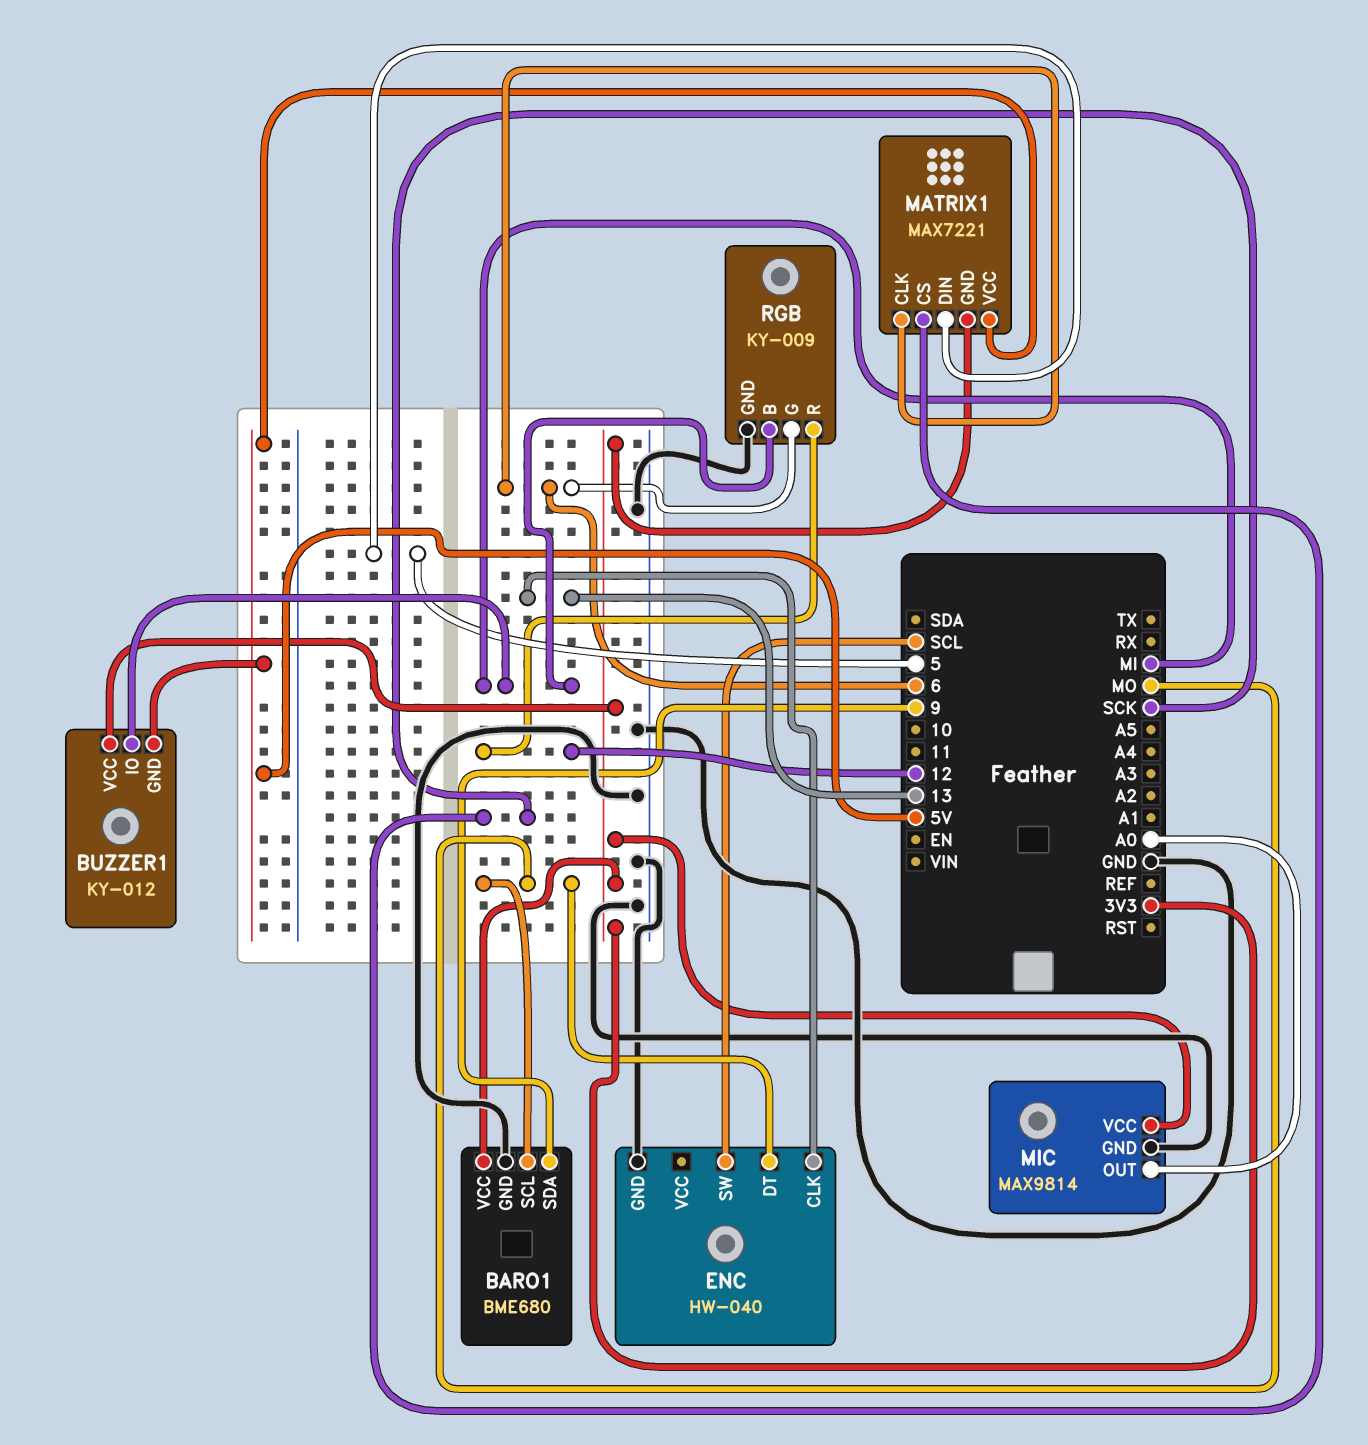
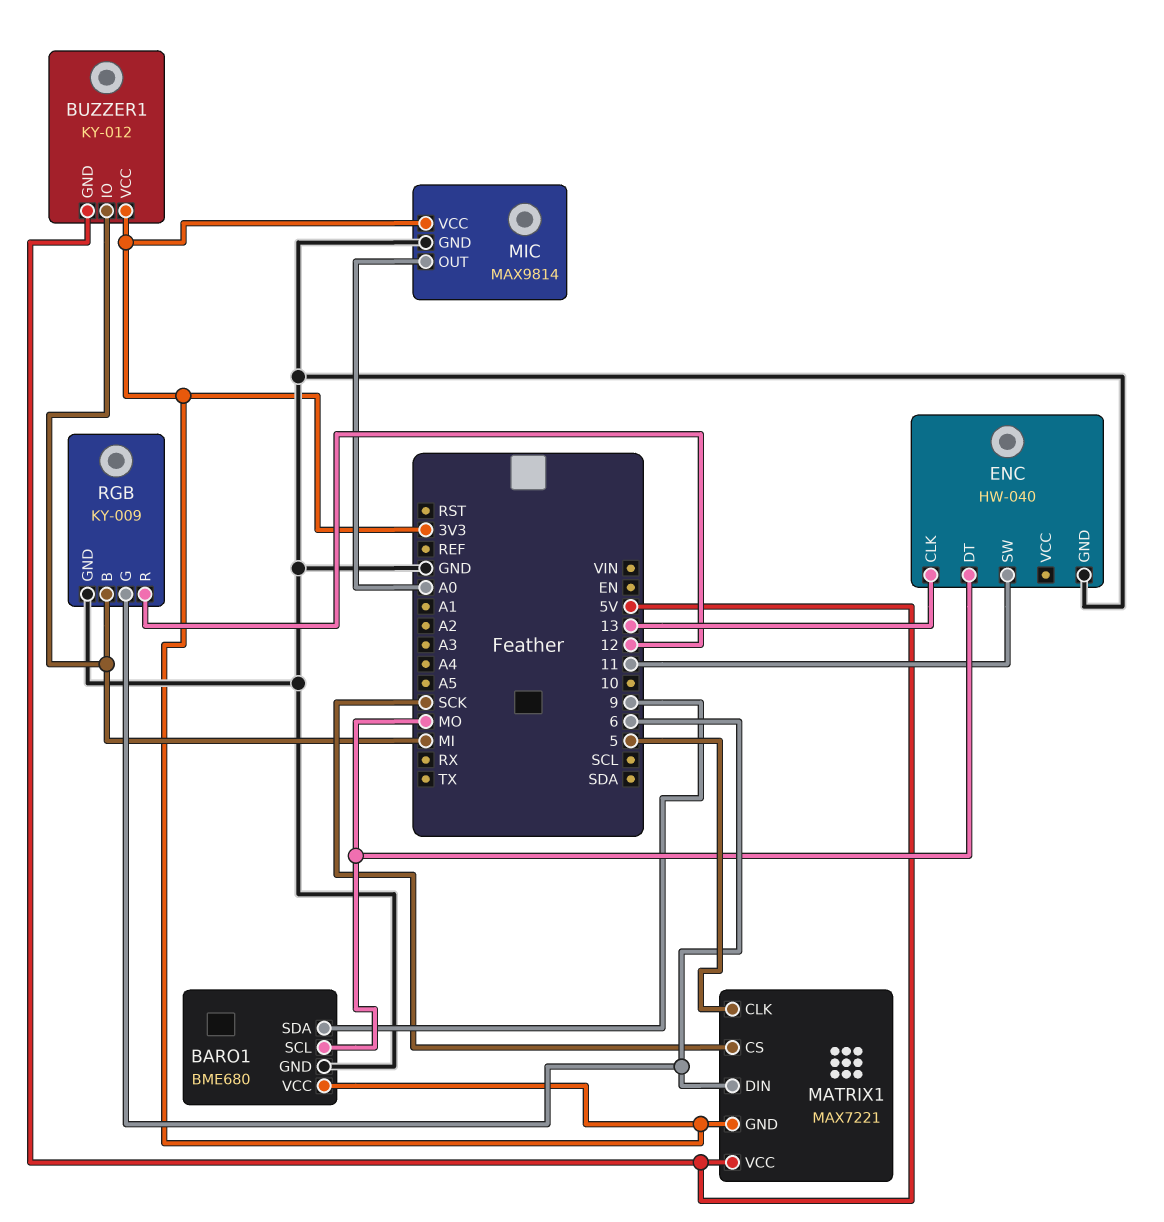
ENC pin SW: SCL -> 11
MATRIX1 pin CLK: 6 -> 5
MATRIX1 pin DIN: 5 -> 6

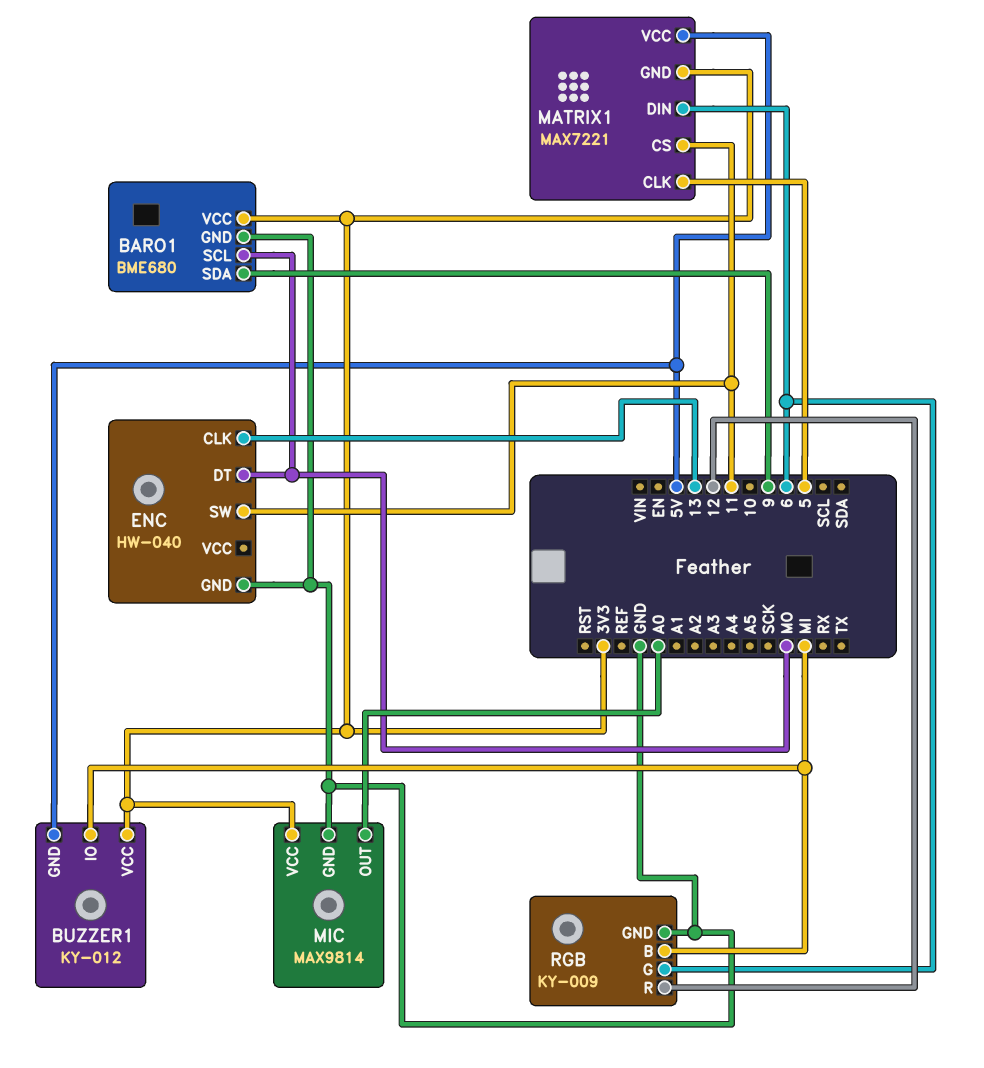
MATRIX1 pin CS: SCK -> 11

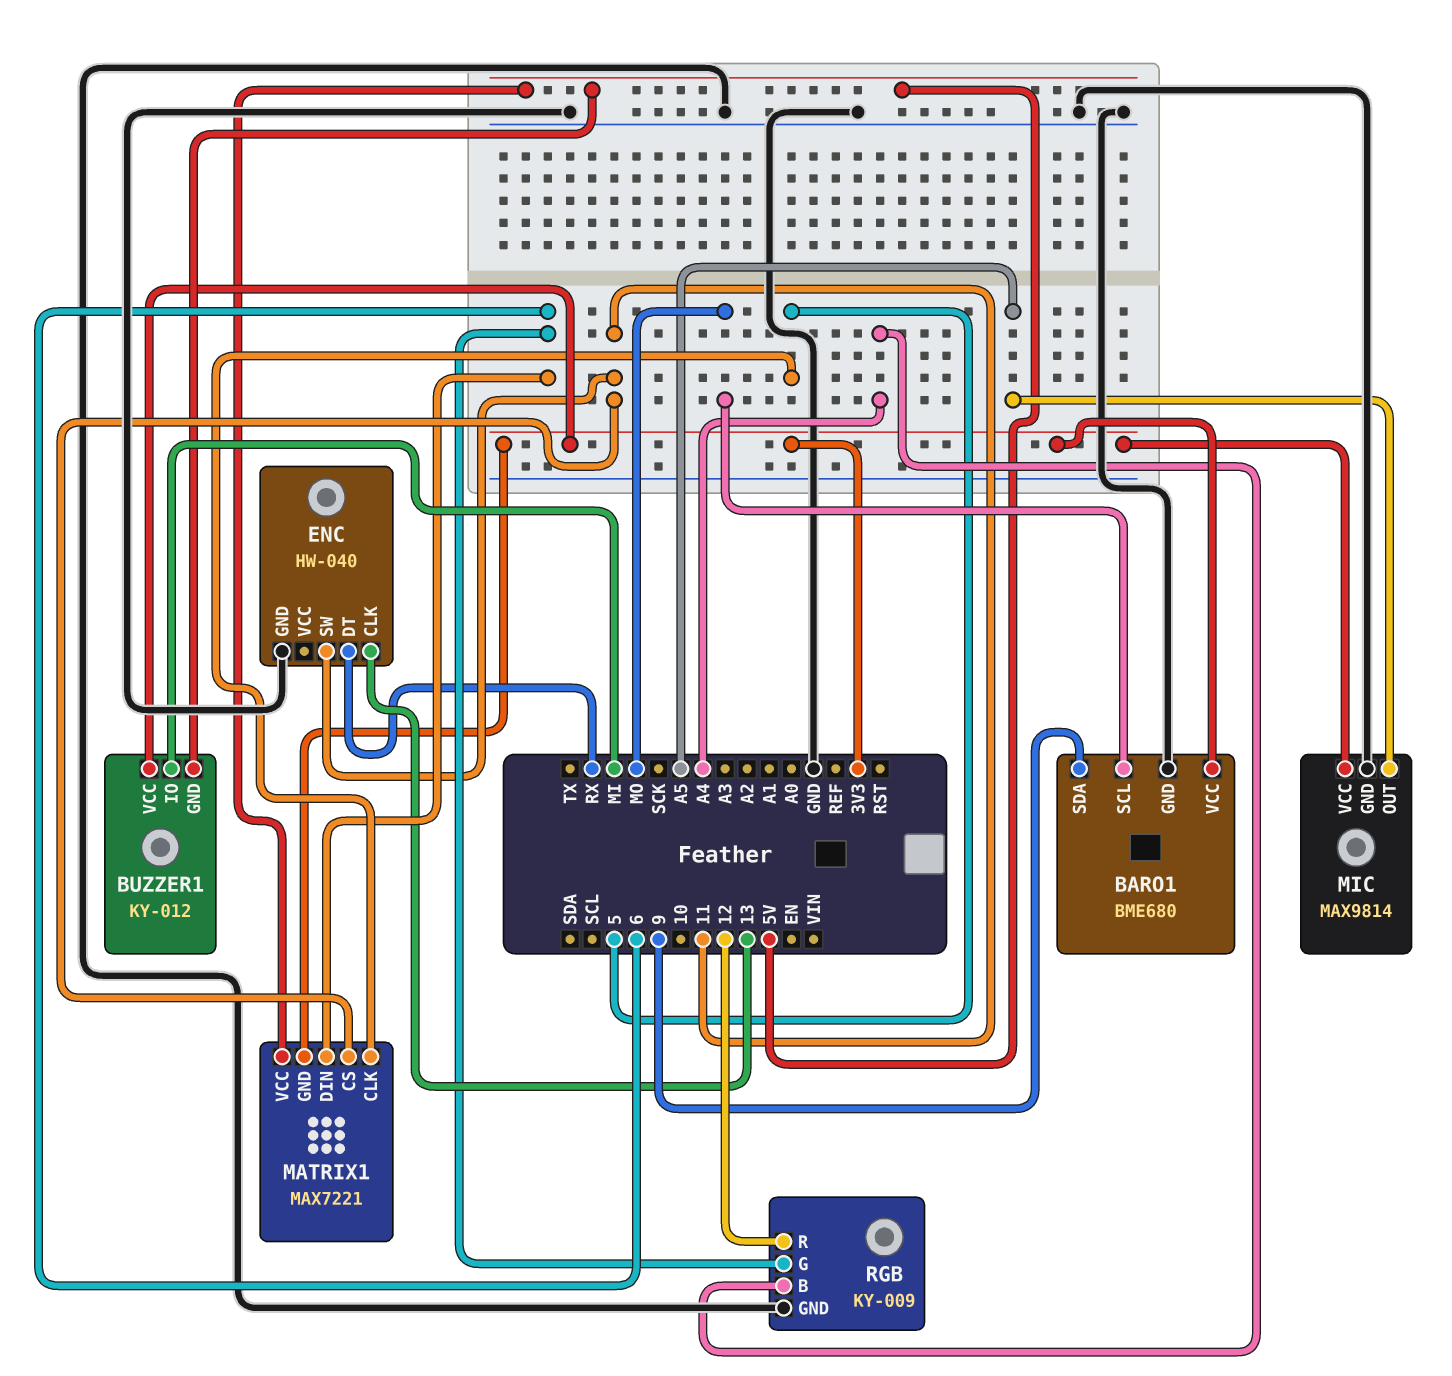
ENC pin DT: MO -> RX
MIC pin OUT: A0 -> A5
RGB pin B: MI -> A4

